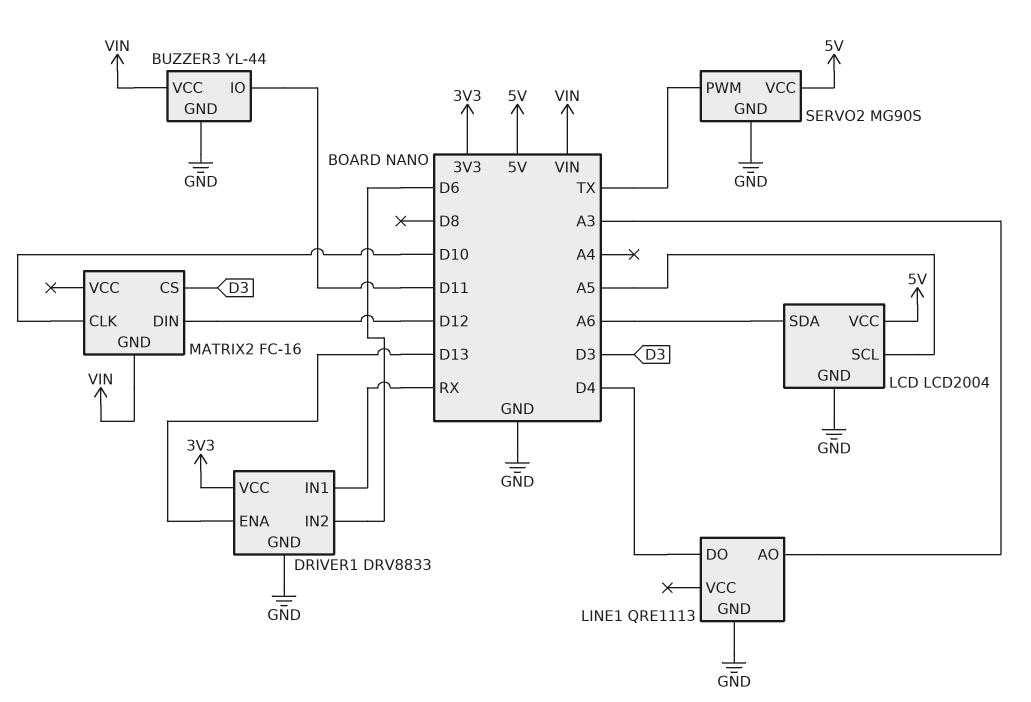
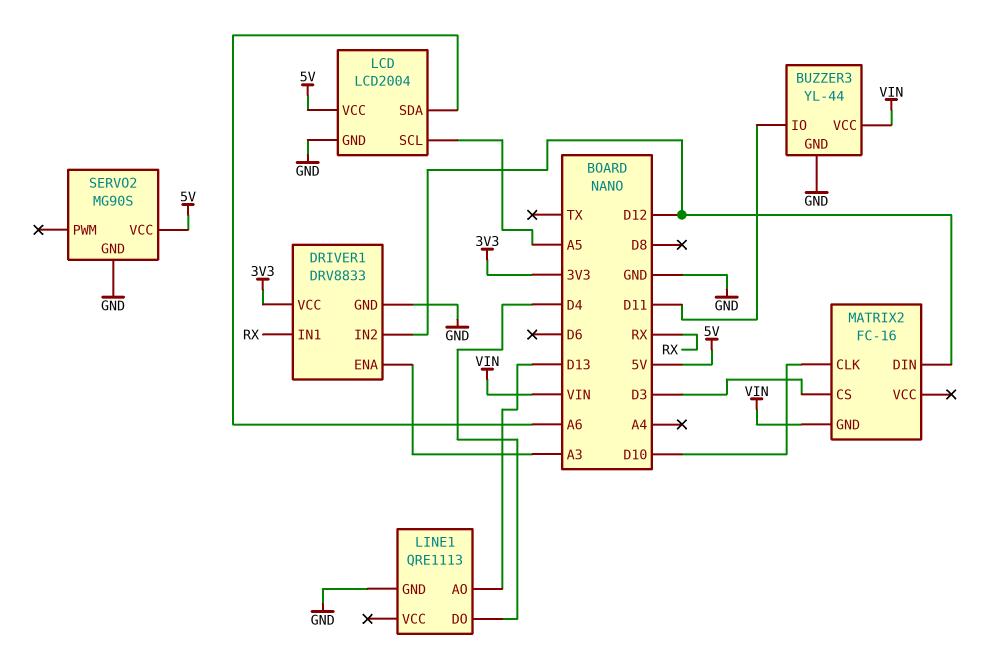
DRIVER1 pin ENA: D13 -> A3
DRIVER1 pin IN2: D6 -> D12
LINE1 pin AO: A3 -> D13
SERVO2 pin PWM: TX -> none

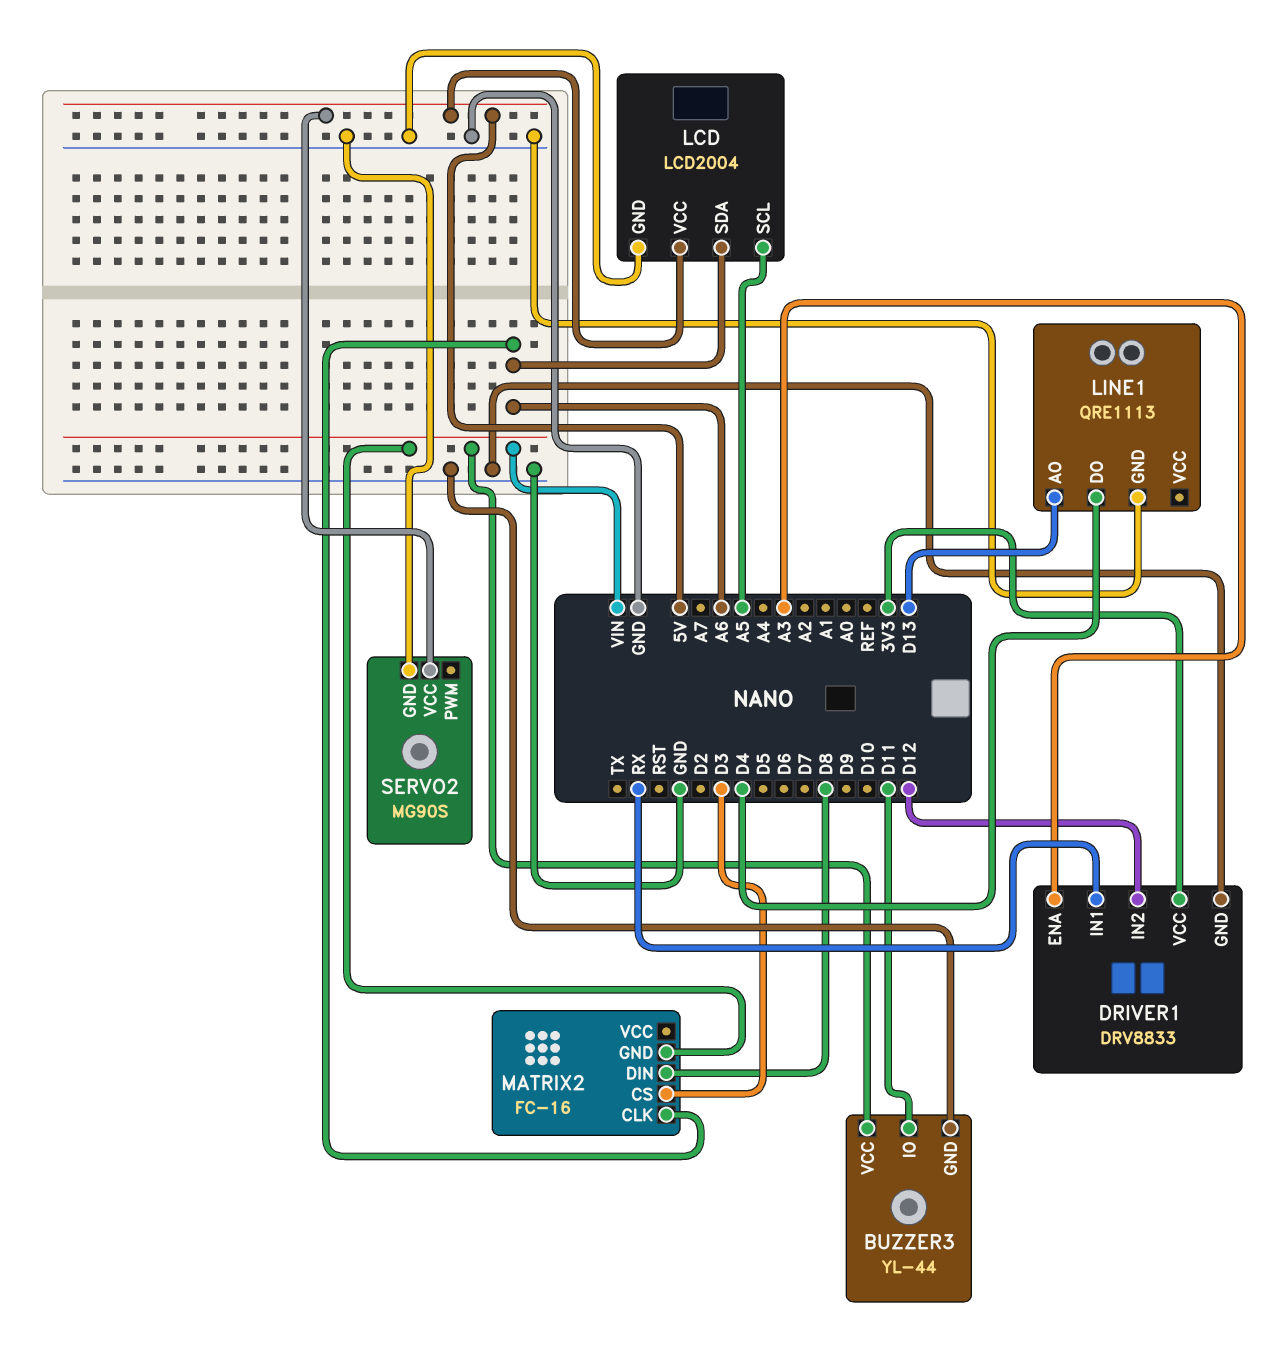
MATRIX2 pin CLK: D10 -> A6
MATRIX2 pin DIN: D12 -> D8

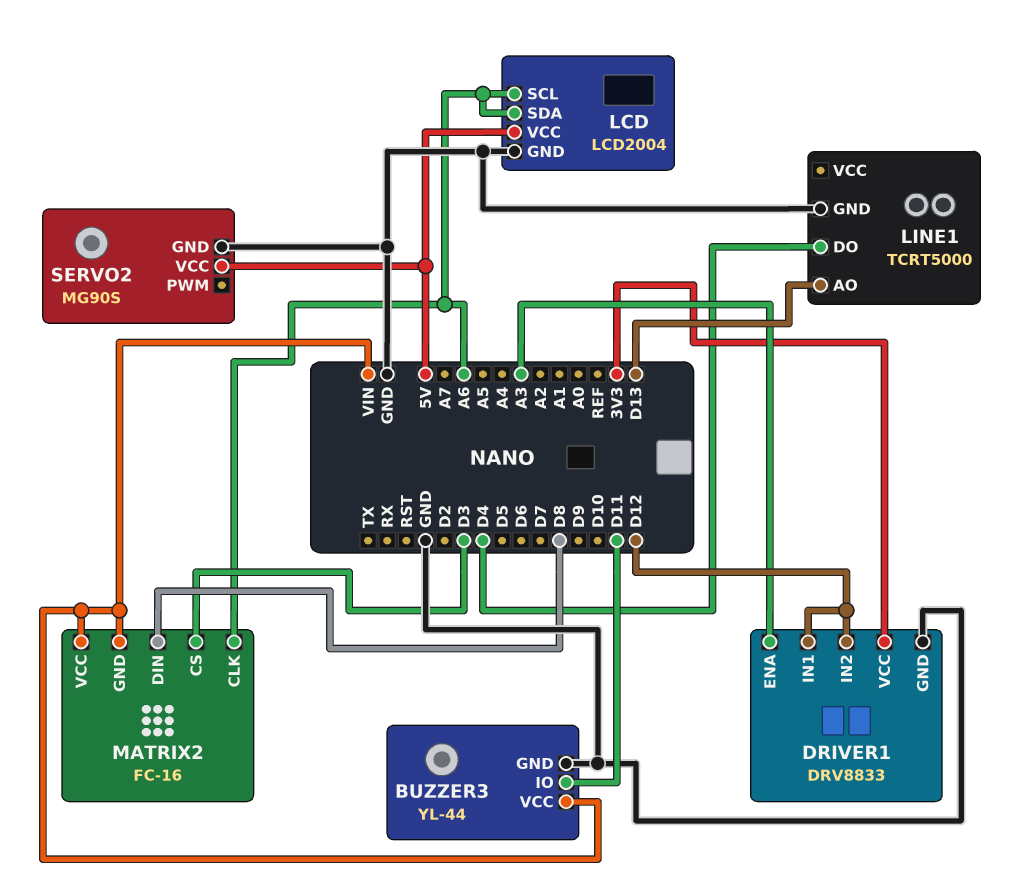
DRIVER1 pin IN1: RX -> D12
LCD pin SCL: A5 -> A6
LINE1: QRE1113 -> TCRT5000
MATRIX2 pin VCC: none -> VIN

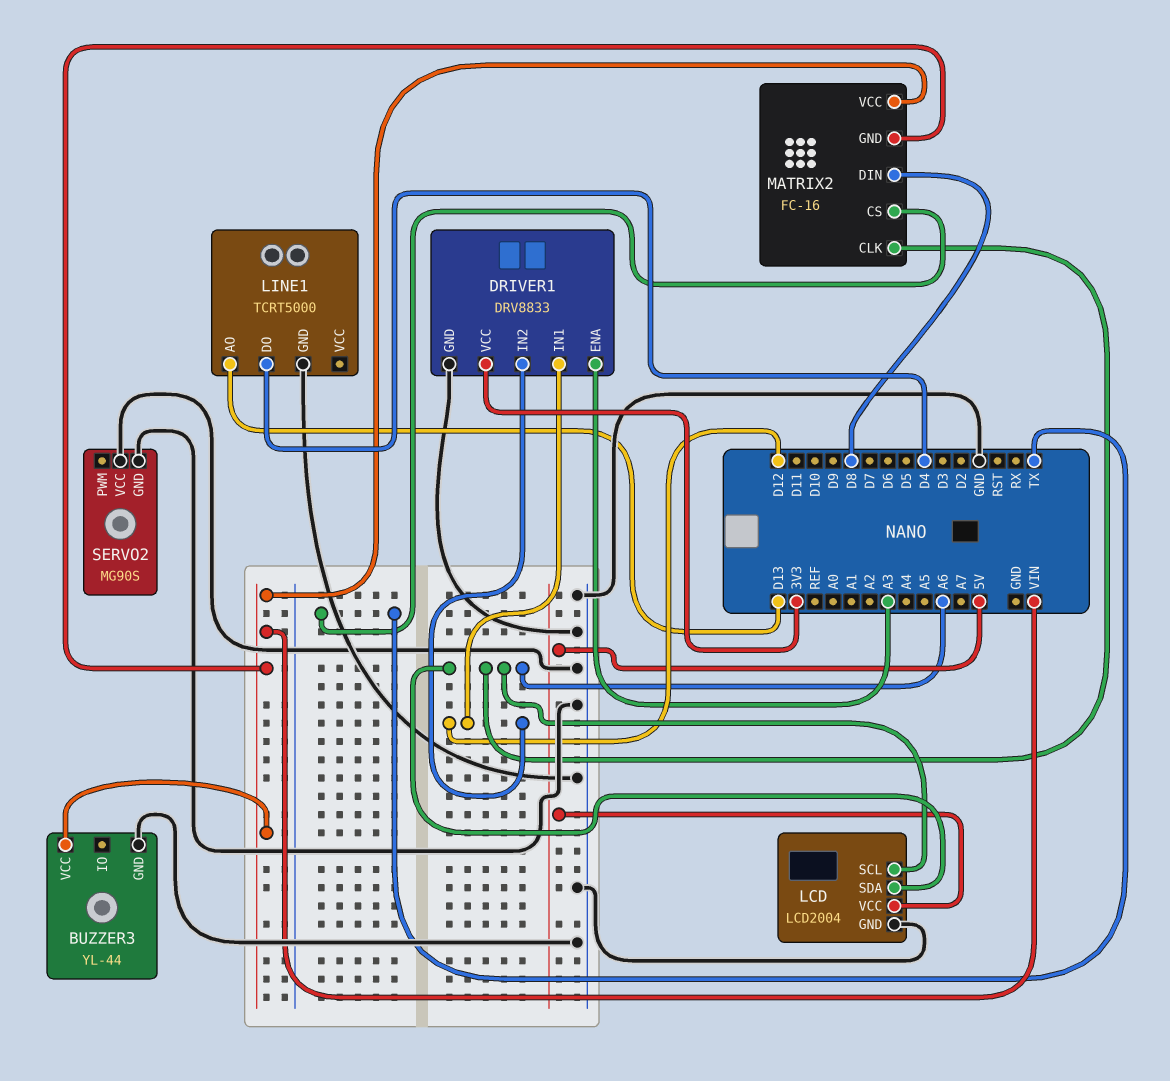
BUZZER3 pin IO: D11 -> none
MATRIX2 pin CS: D3 -> TX
SERVO2 pin VCC: 5V -> GND

